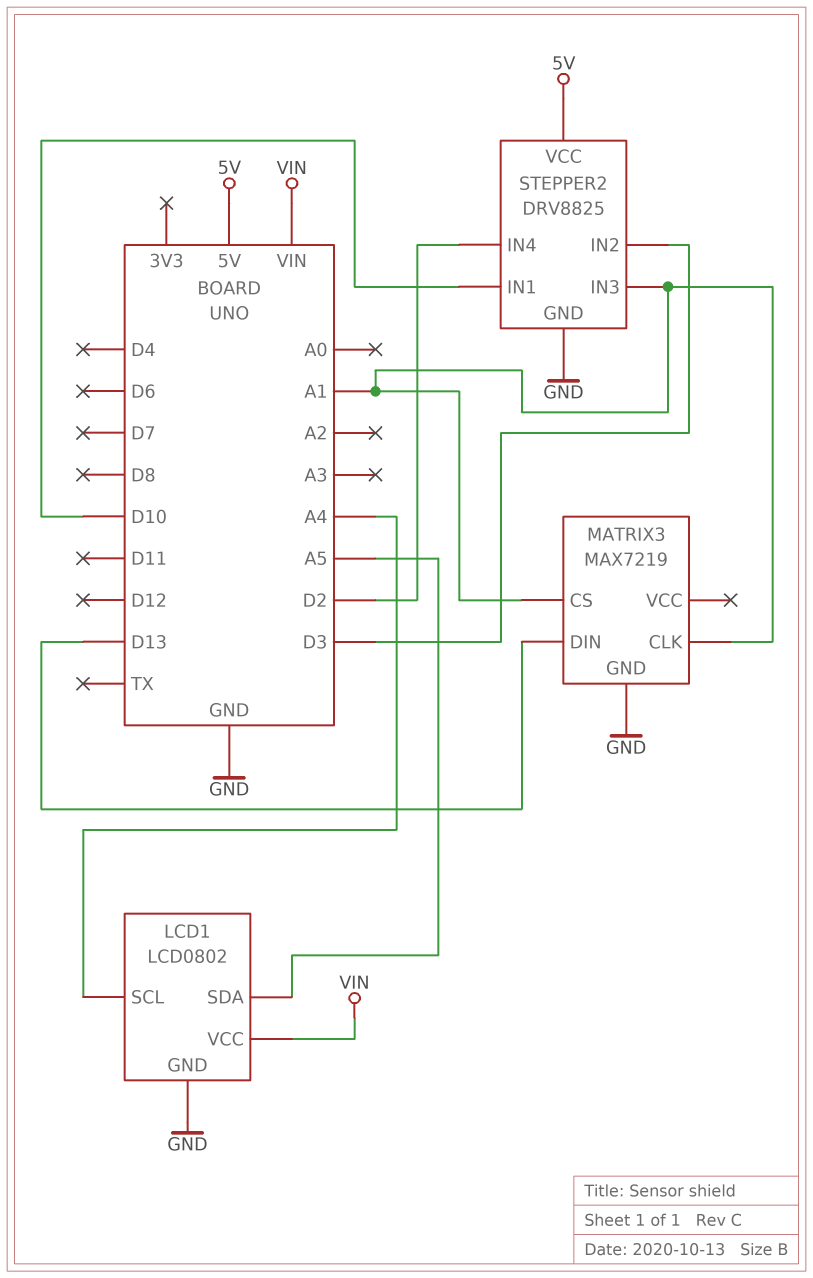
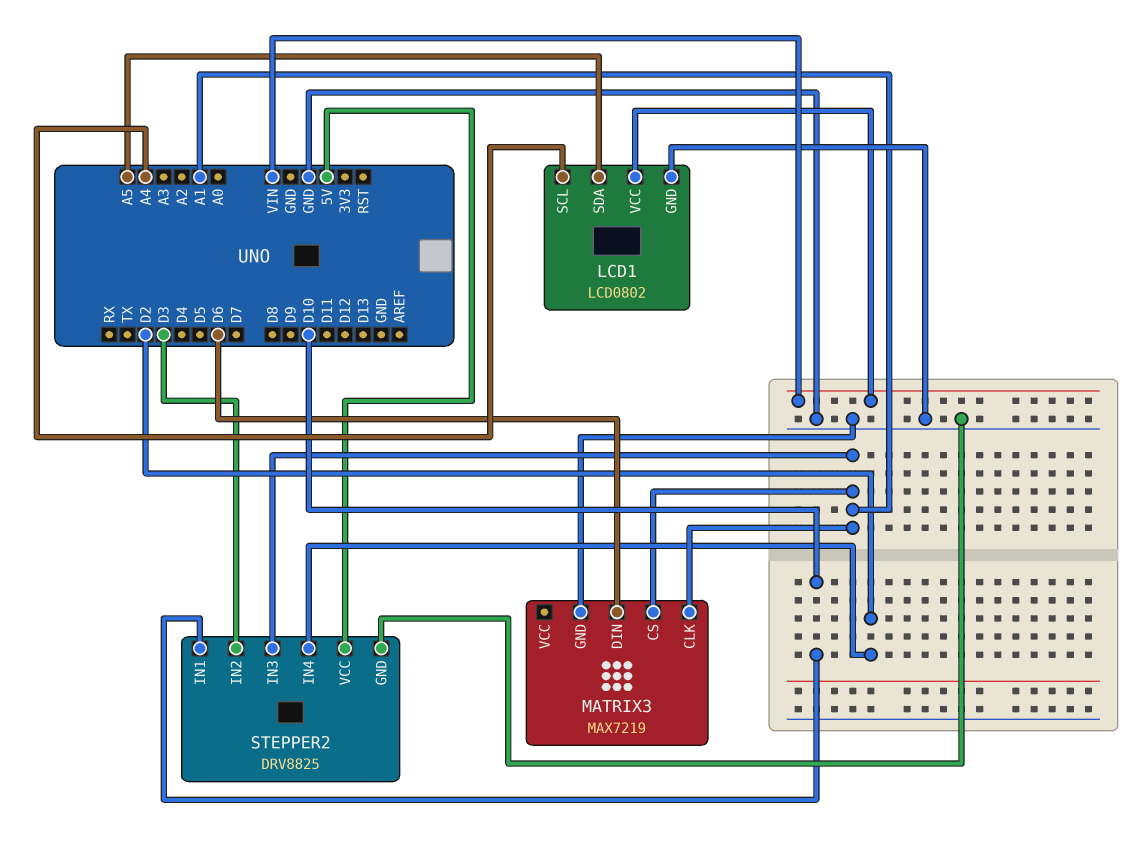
MATRIX3 pin DIN: D13 -> D6

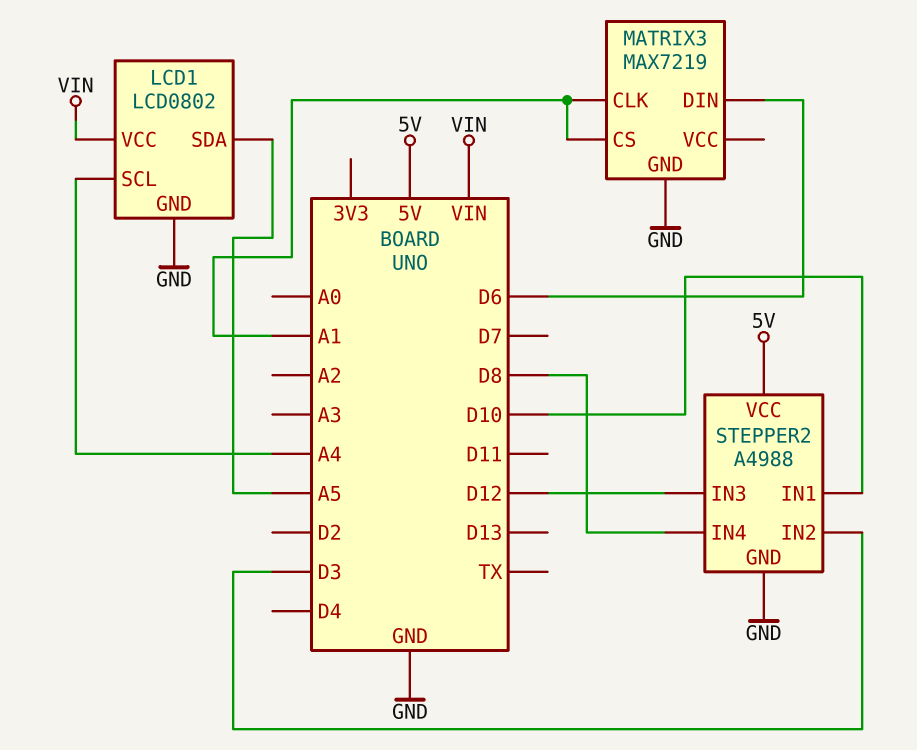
STEPPER2: DRV8825 -> A4988
STEPPER2 pin IN3: A1 -> D12
STEPPER2 pin IN4: D2 -> D8

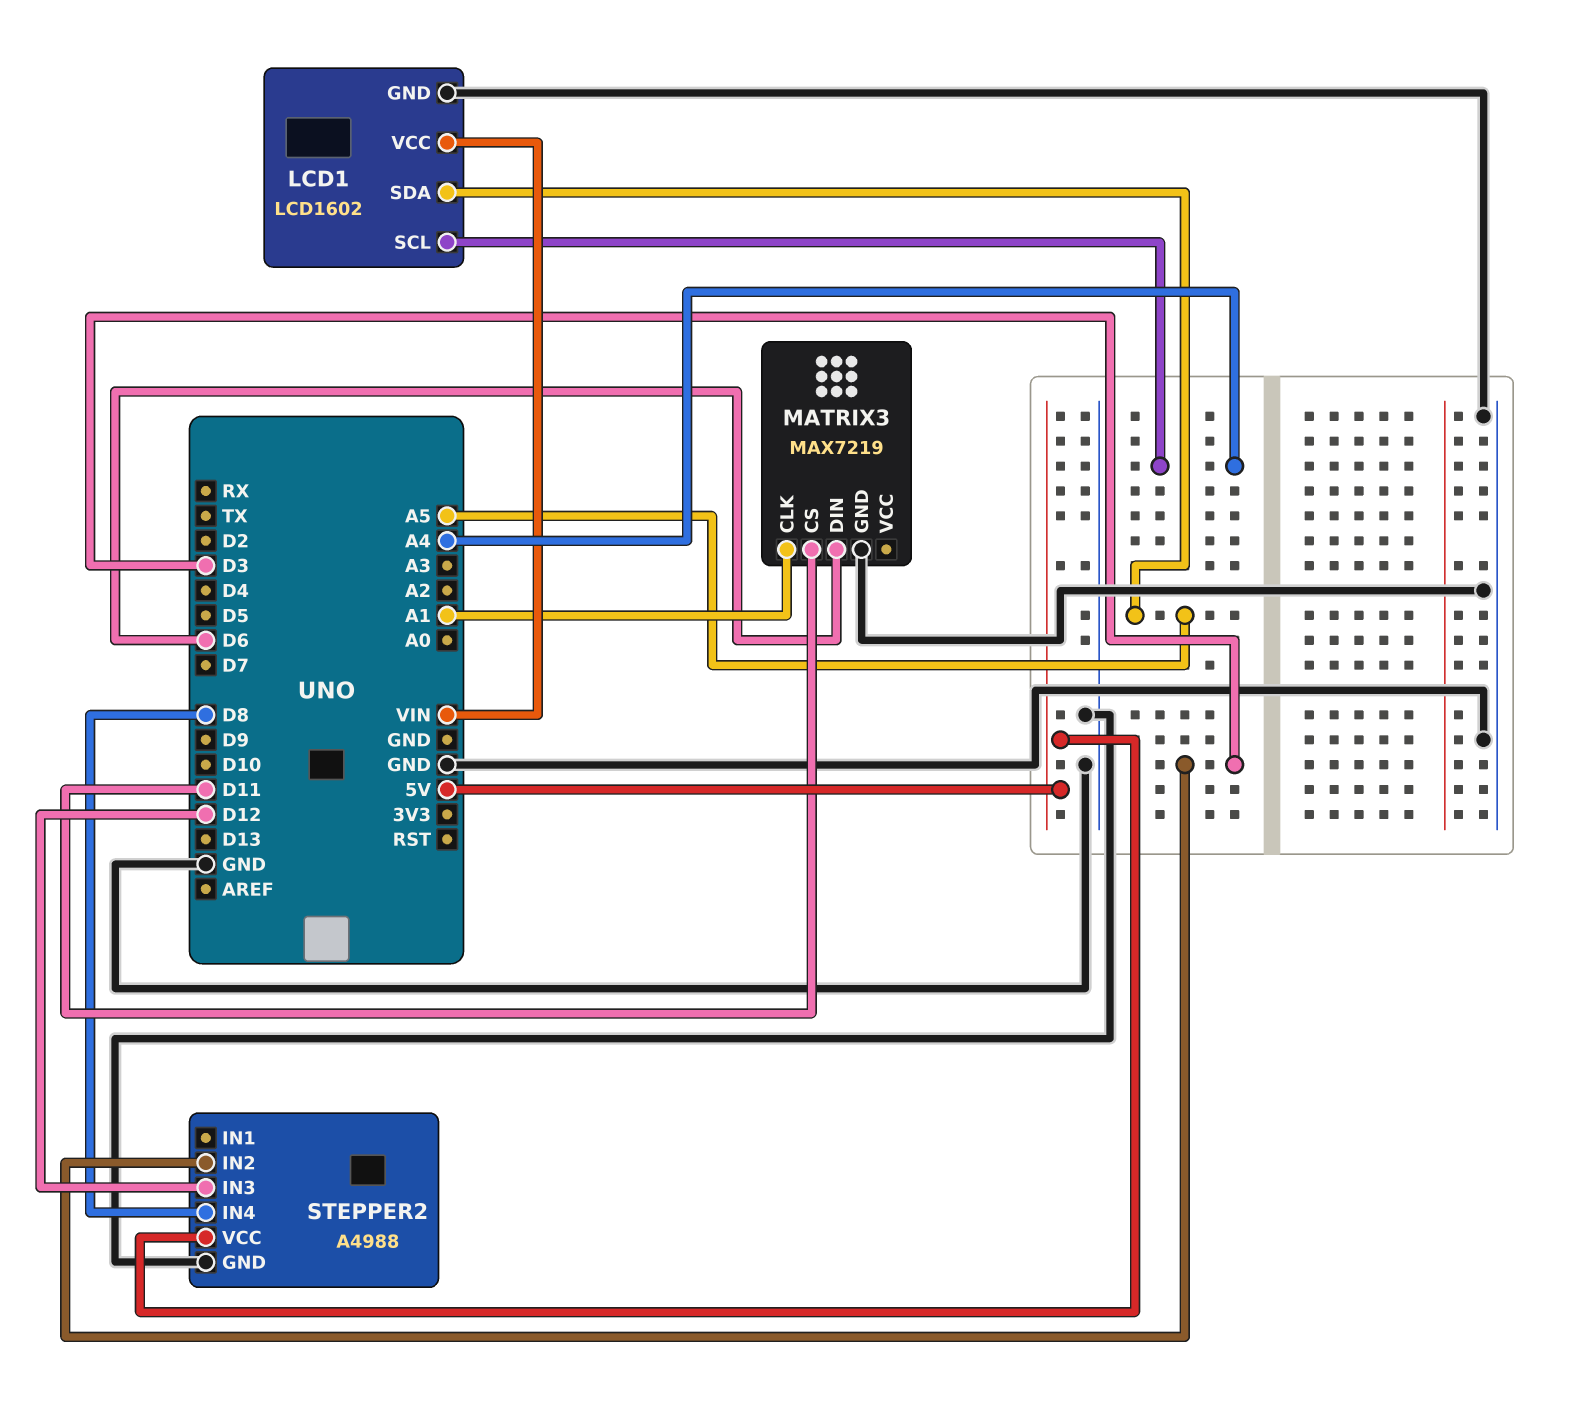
LCD1: LCD0802 -> LCD1602
MATRIX3 pin CS: A1 -> D11
STEPPER2 pin IN1: D10 -> none

